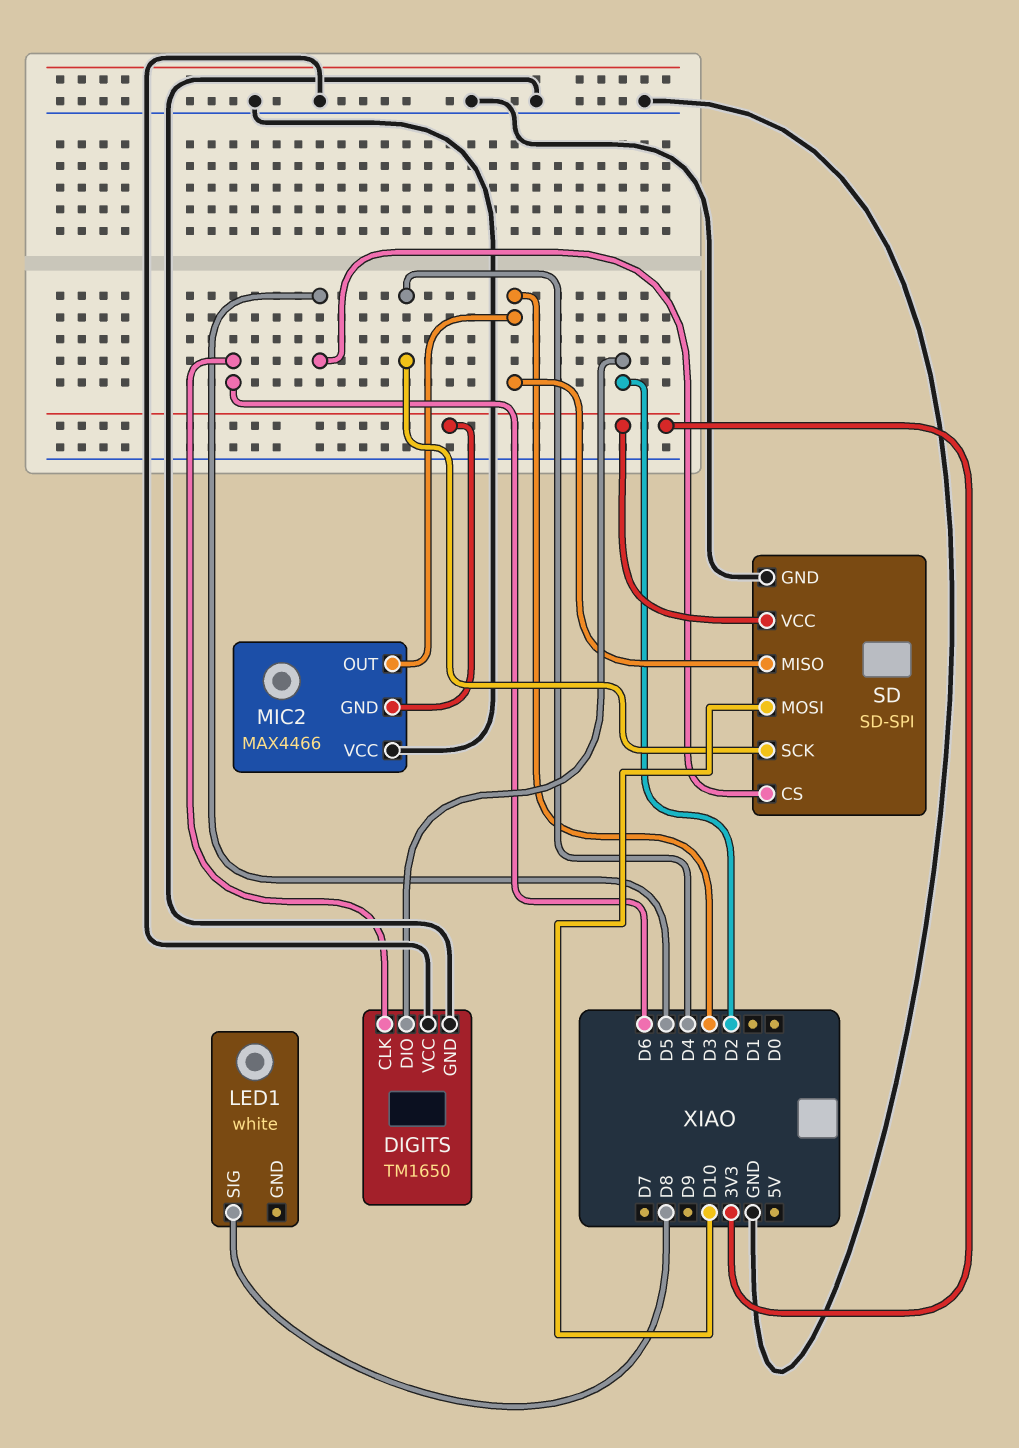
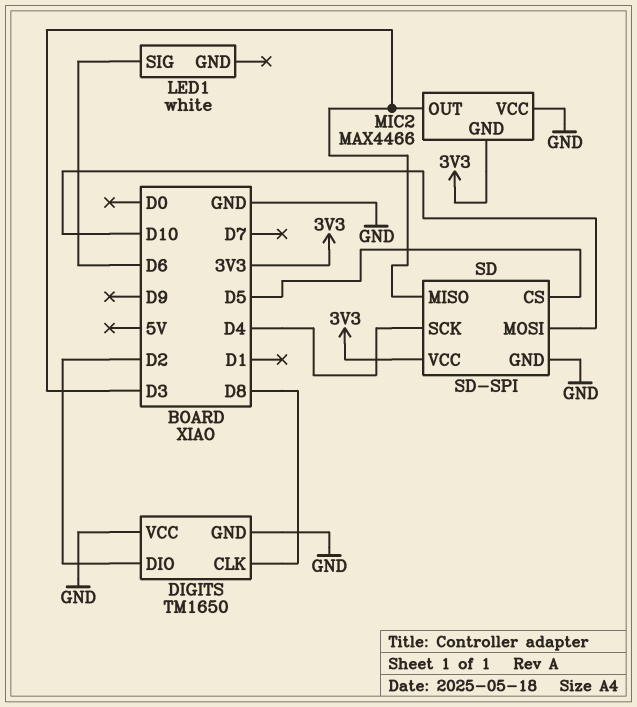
DIGITS pin CLK: D6 -> D8
LED1 pin SIG: D8 -> D6

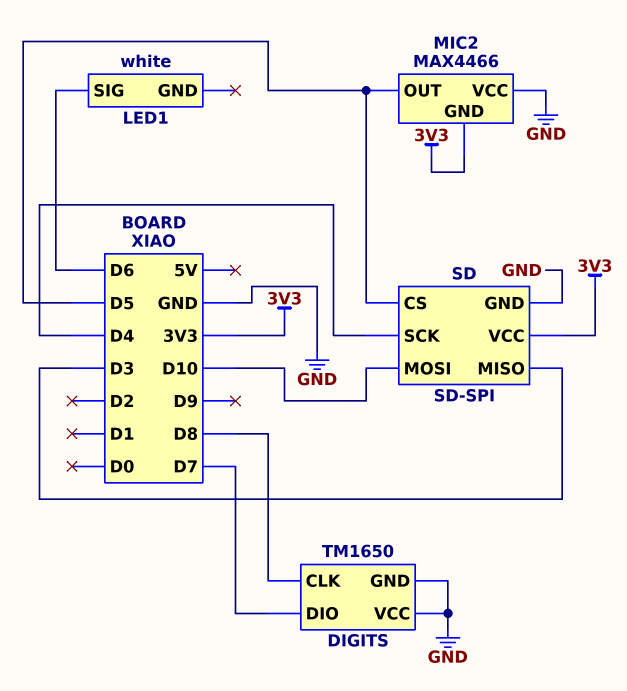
DIGITS pin DIO: D2 -> D7
MIC2 pin OUT: D3 -> D5

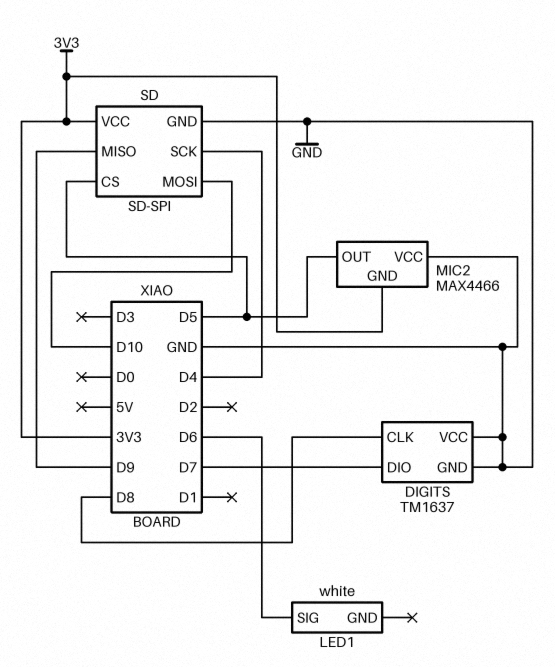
DIGITS: TM1650 -> TM1637
SD pin MISO: D3 -> D9

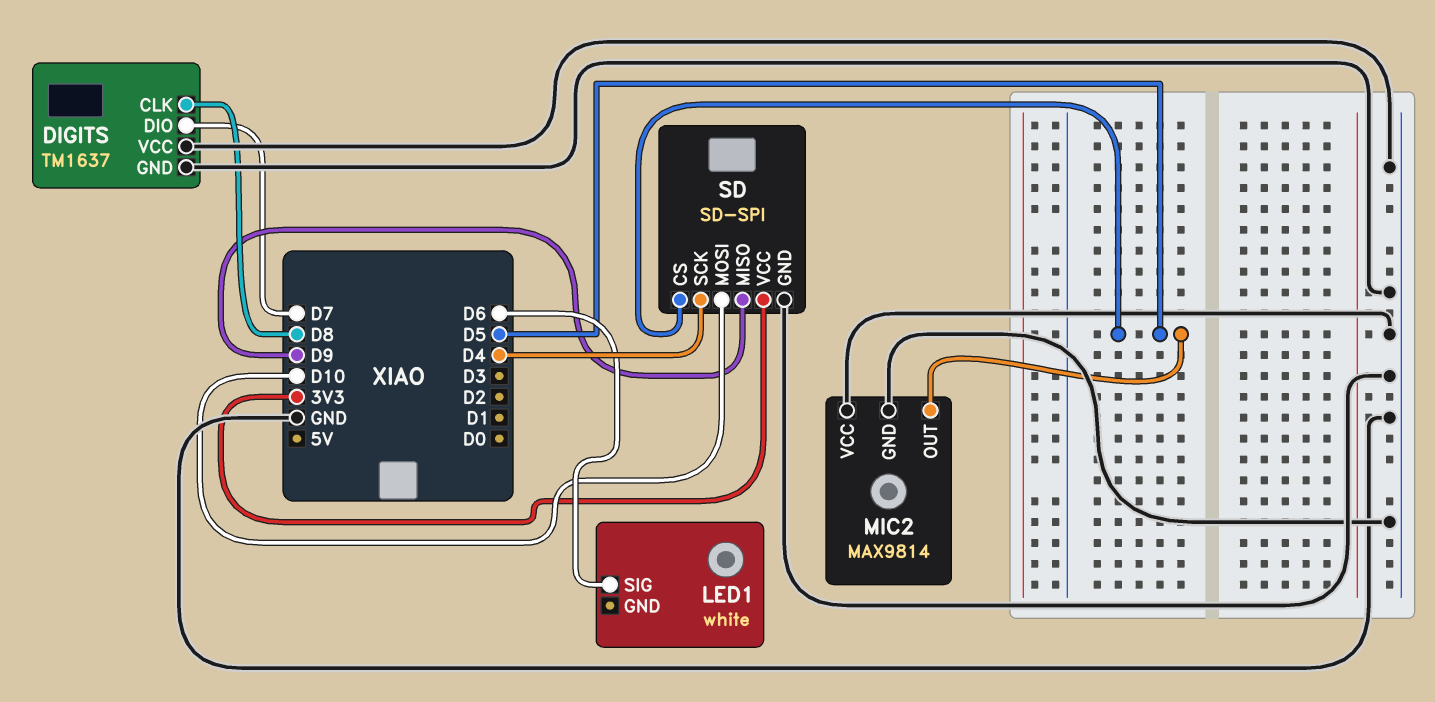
MIC2: MAX4466 -> MAX9814
MIC2 pin GND: 3V3 -> GND

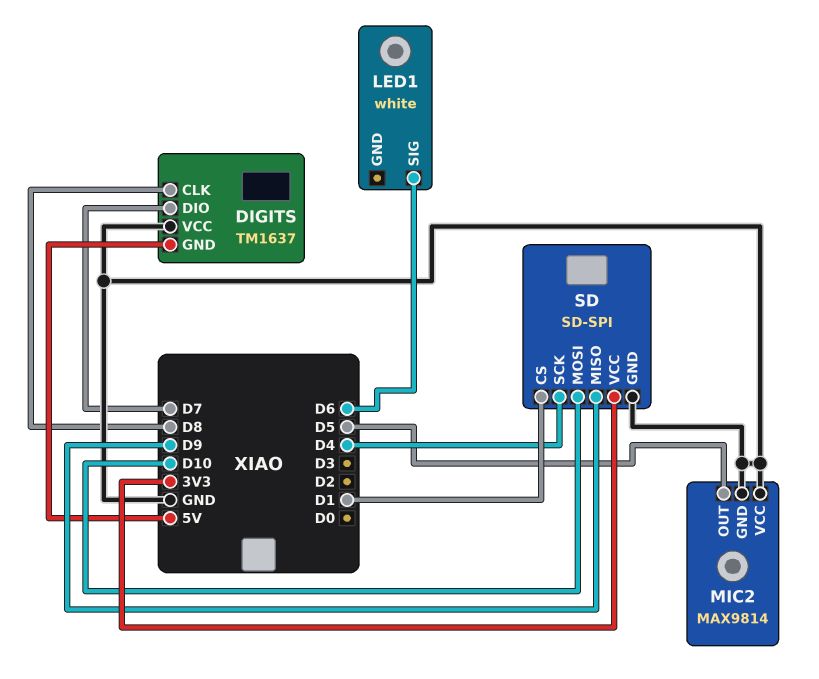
DIGITS pin GND: GND -> 5V
SD pin CS: D5 -> D1

